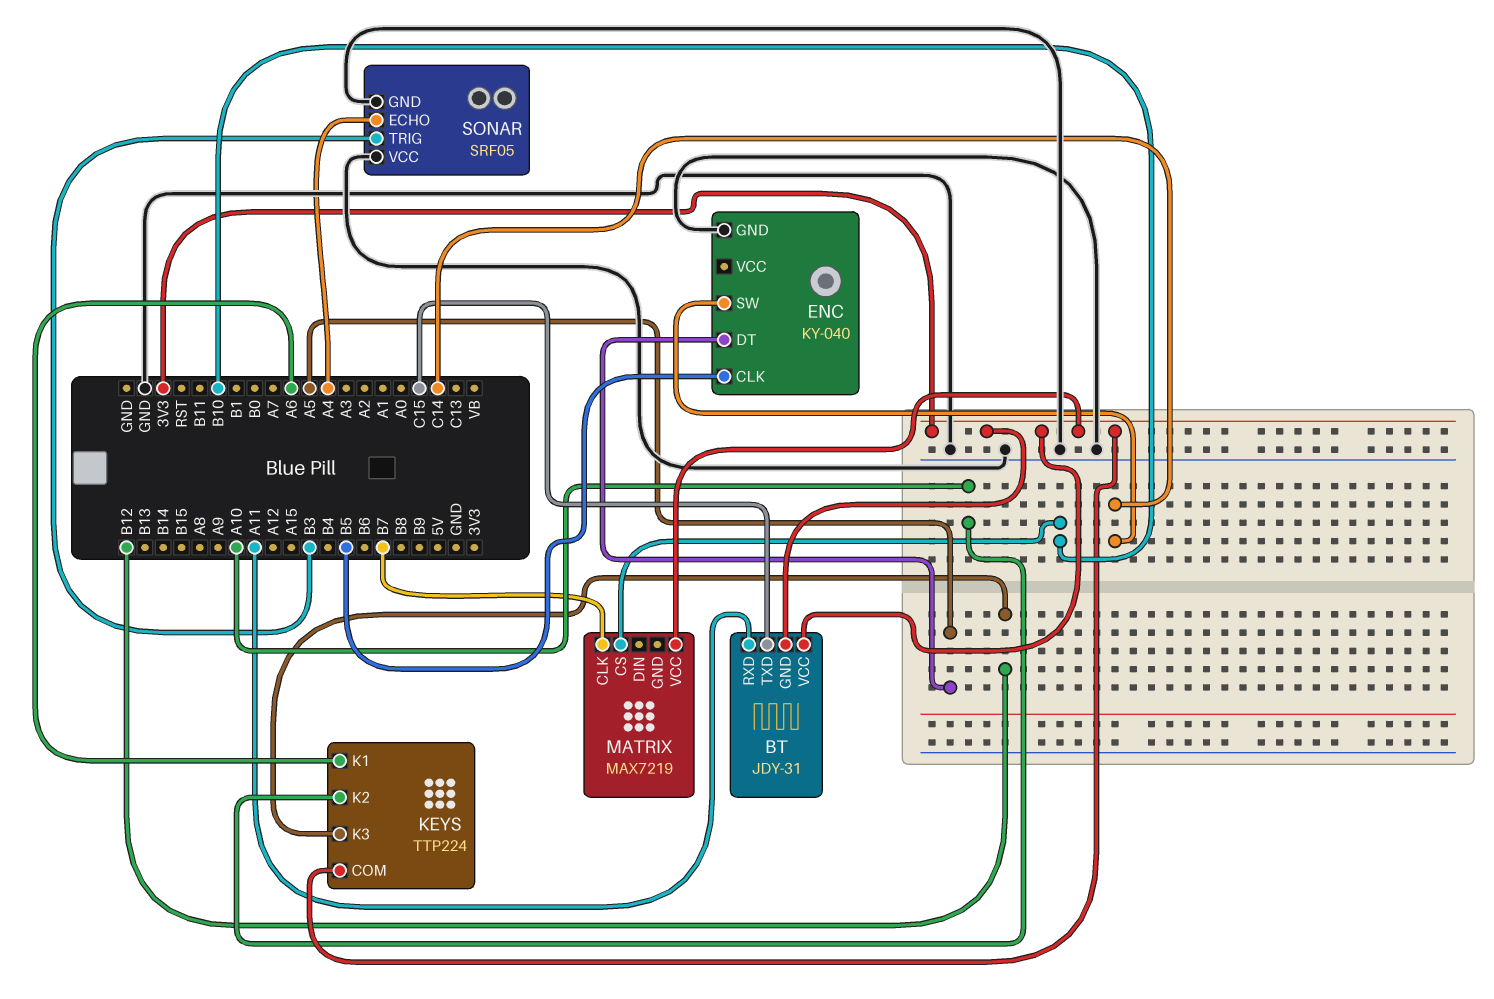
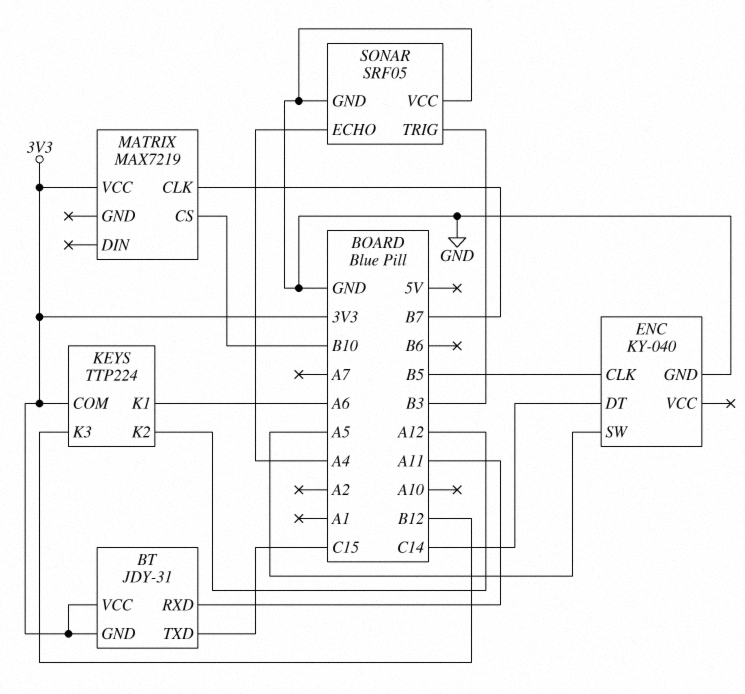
ENC pin DT: A5 -> C14
ENC pin SW: C14 -> A5
KEYS pin K2: A10 -> A12

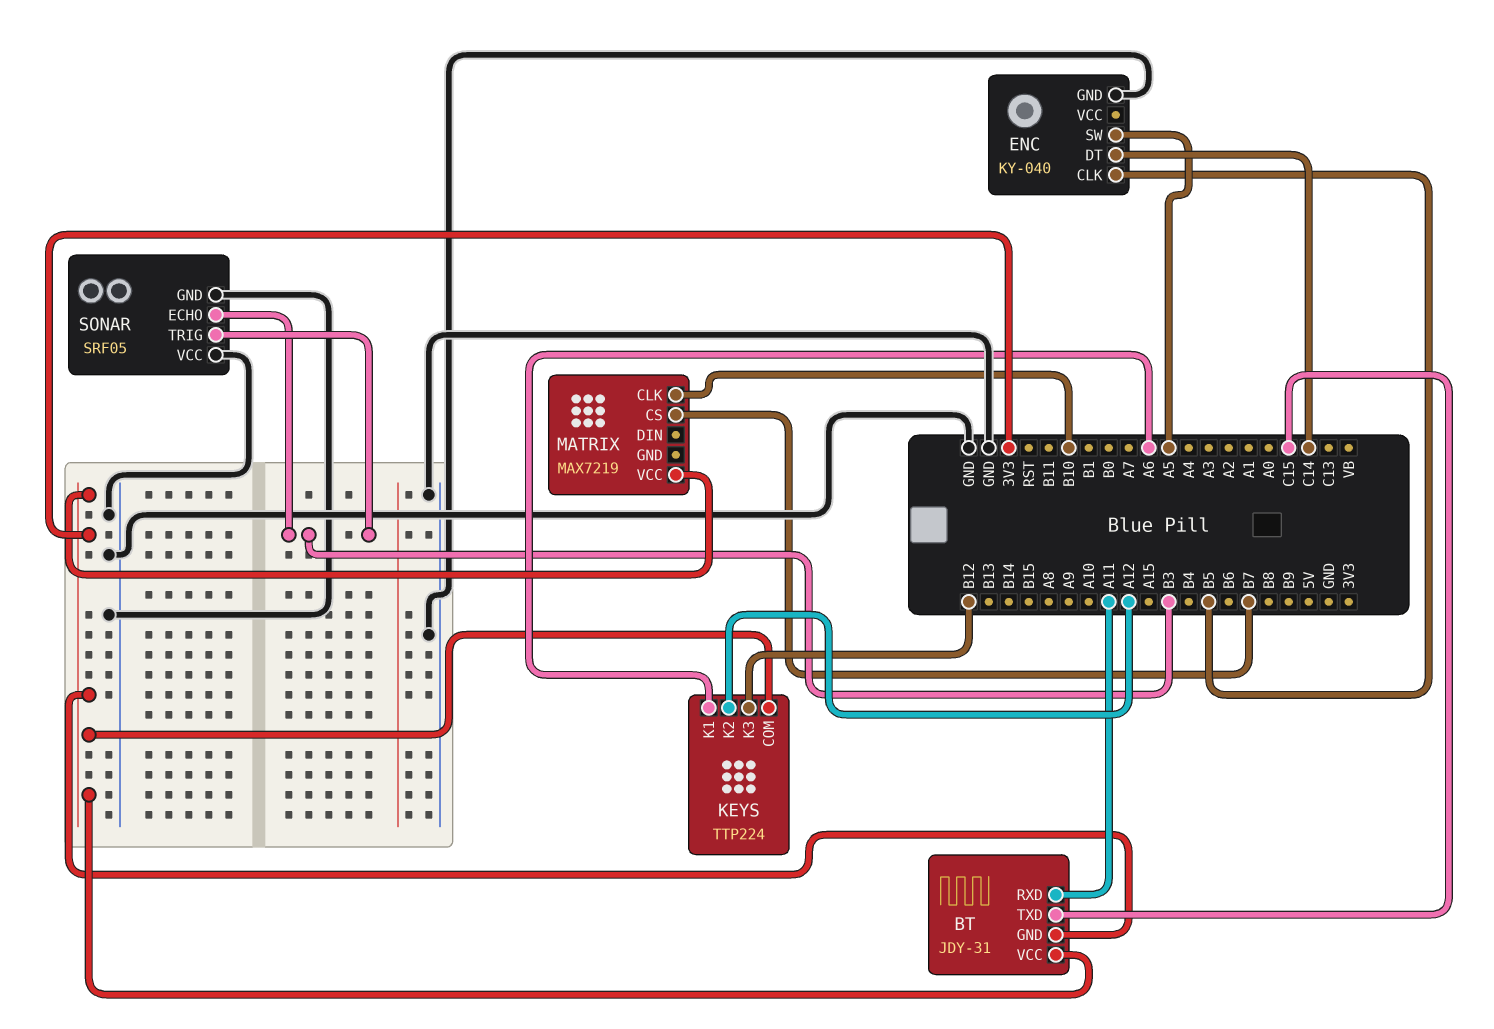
MATRIX pin CLK: B7 -> B10
MATRIX pin CS: B10 -> B7
SONAR pin ECHO: A4 -> B3

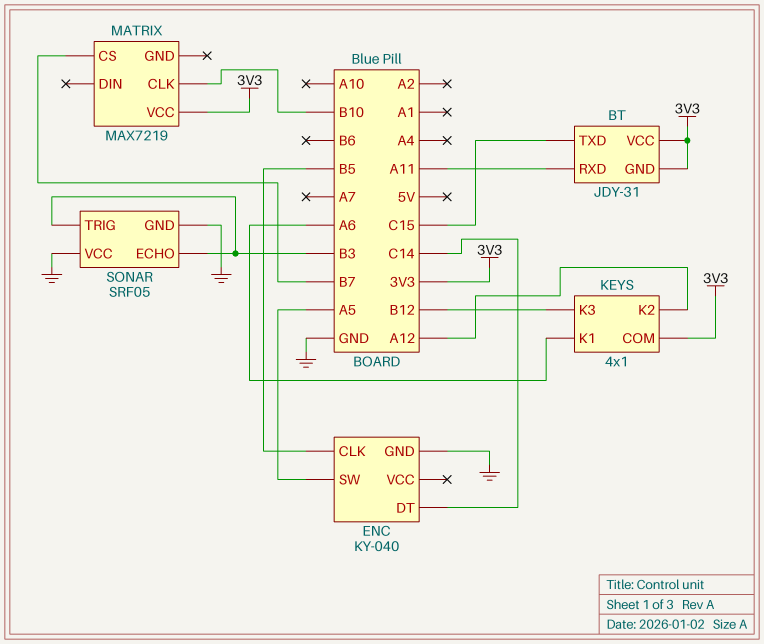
KEYS: TTP224 -> 4x1

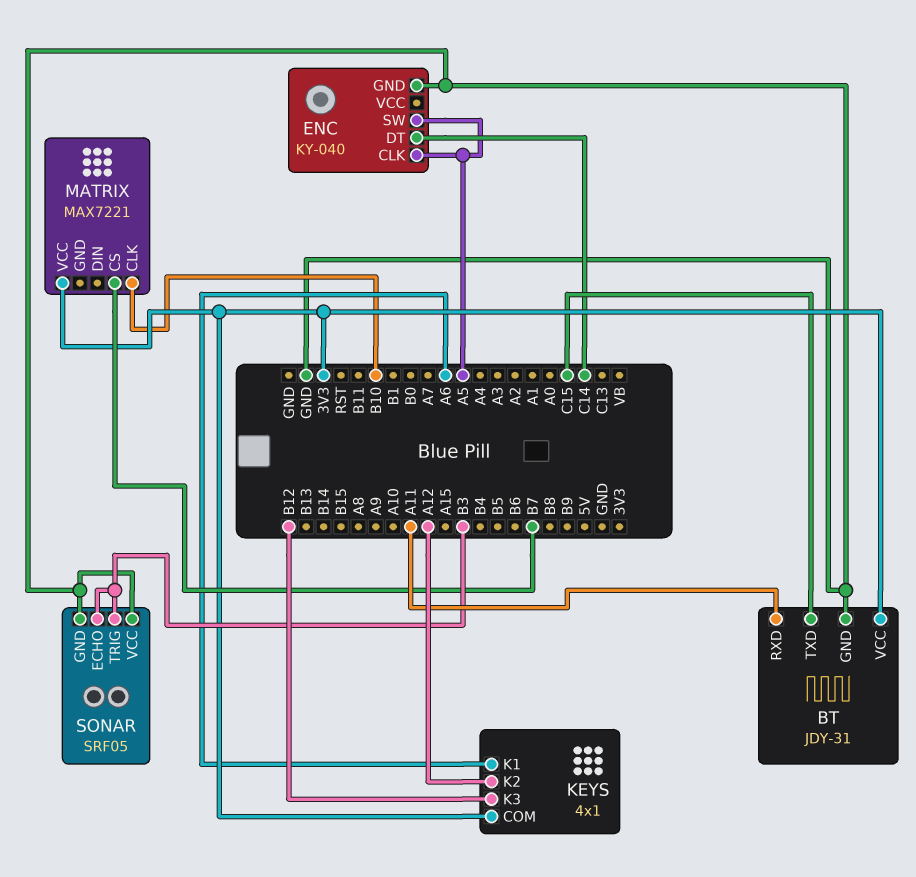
BT pin GND: 3V3 -> GND
ENC pin CLK: B5 -> A5
MATRIX: MAX7219 -> MAX7221

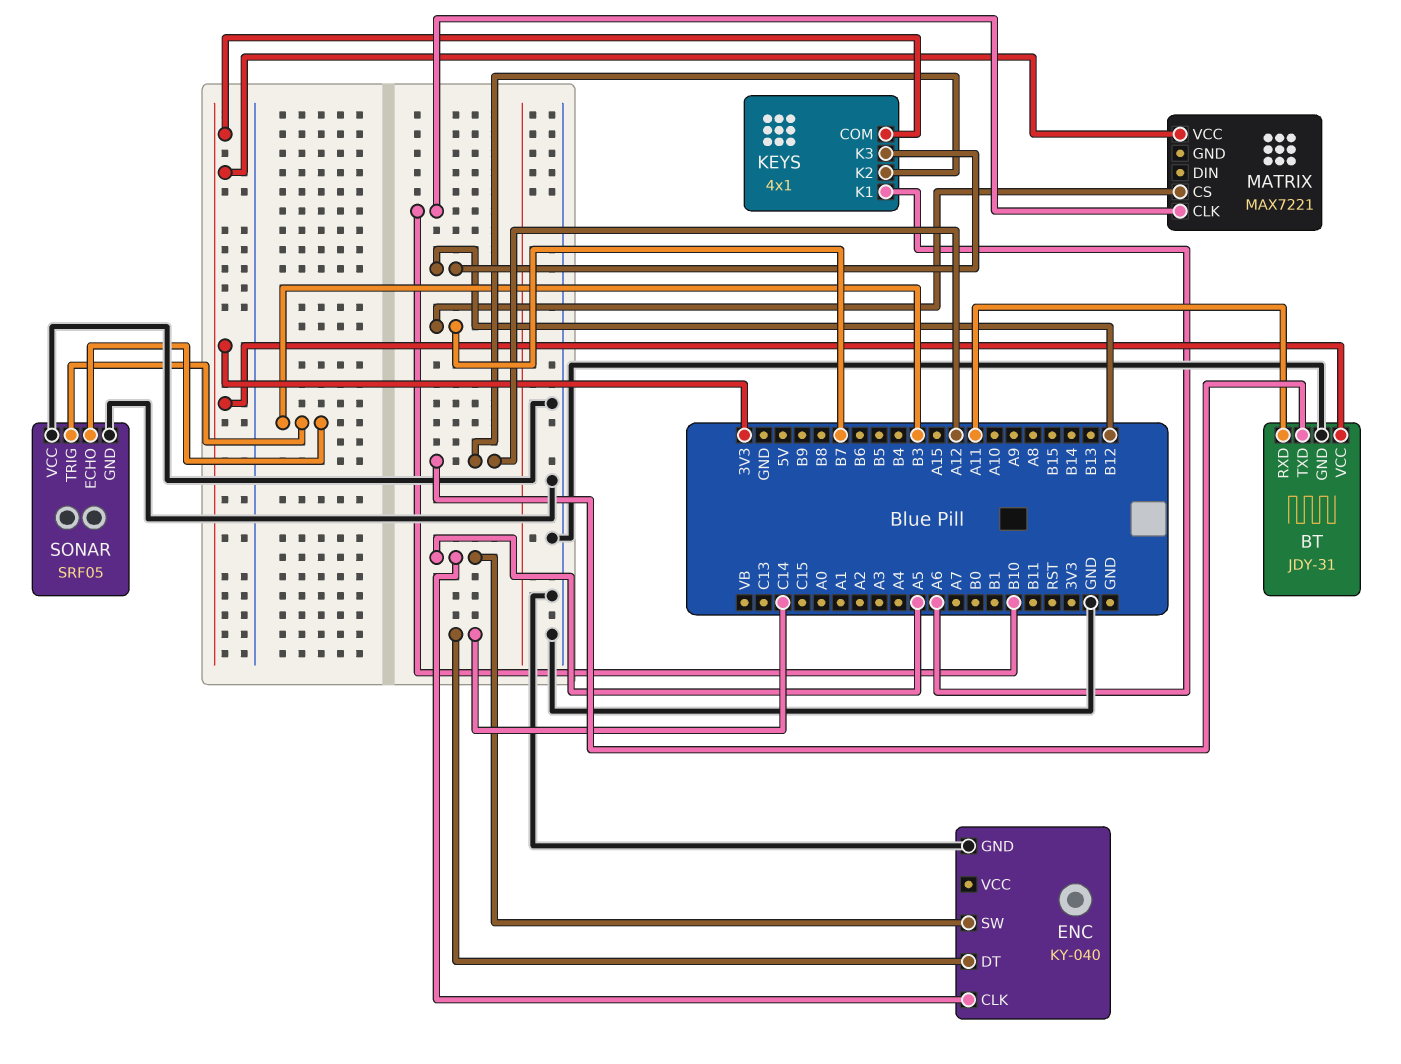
BT pin TXD: C15 -> A12

